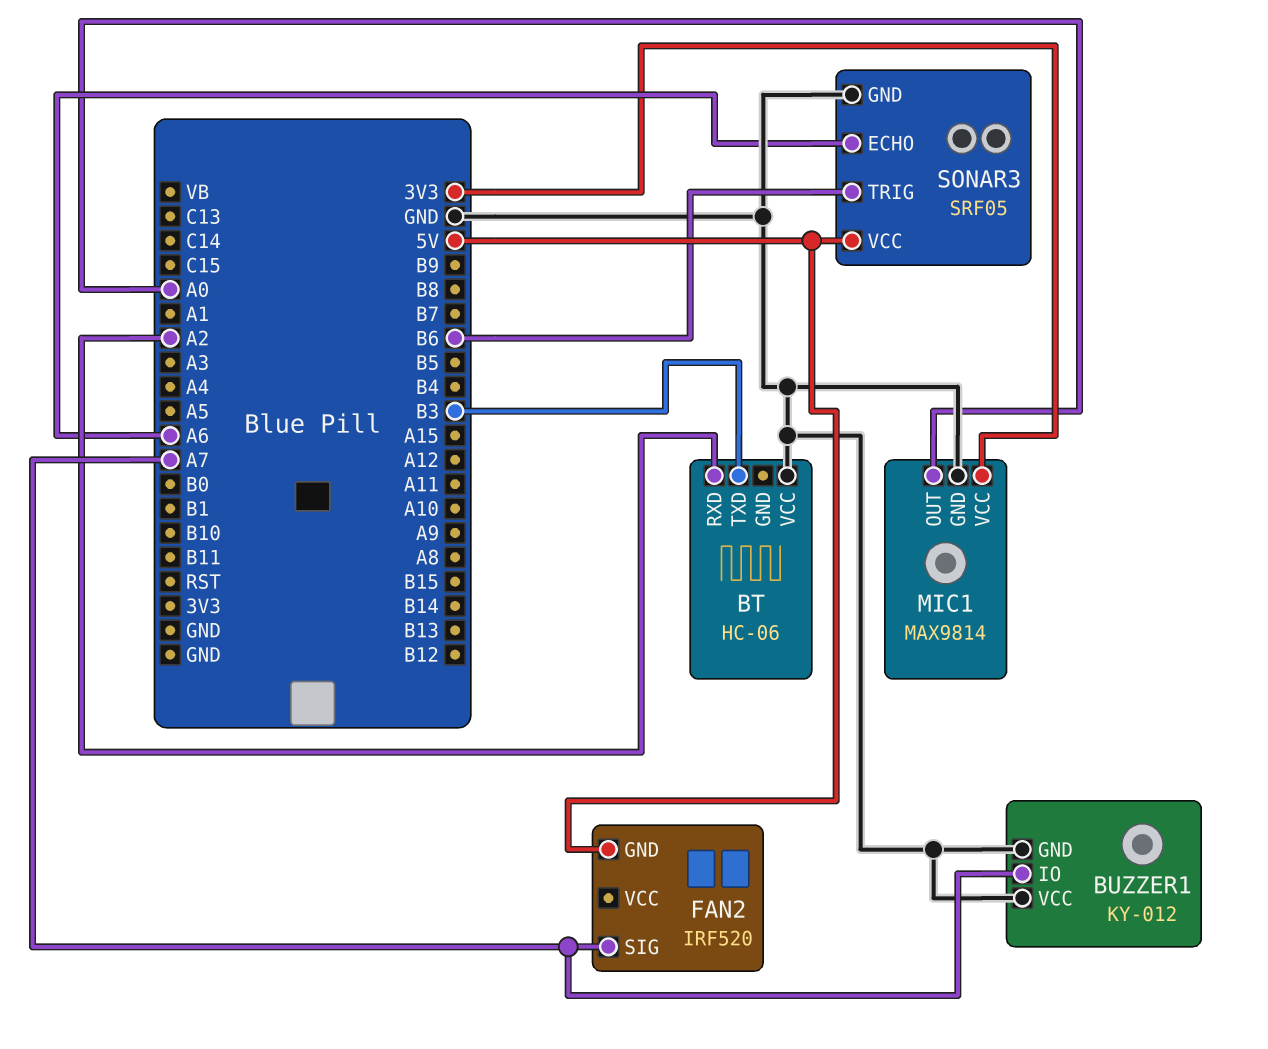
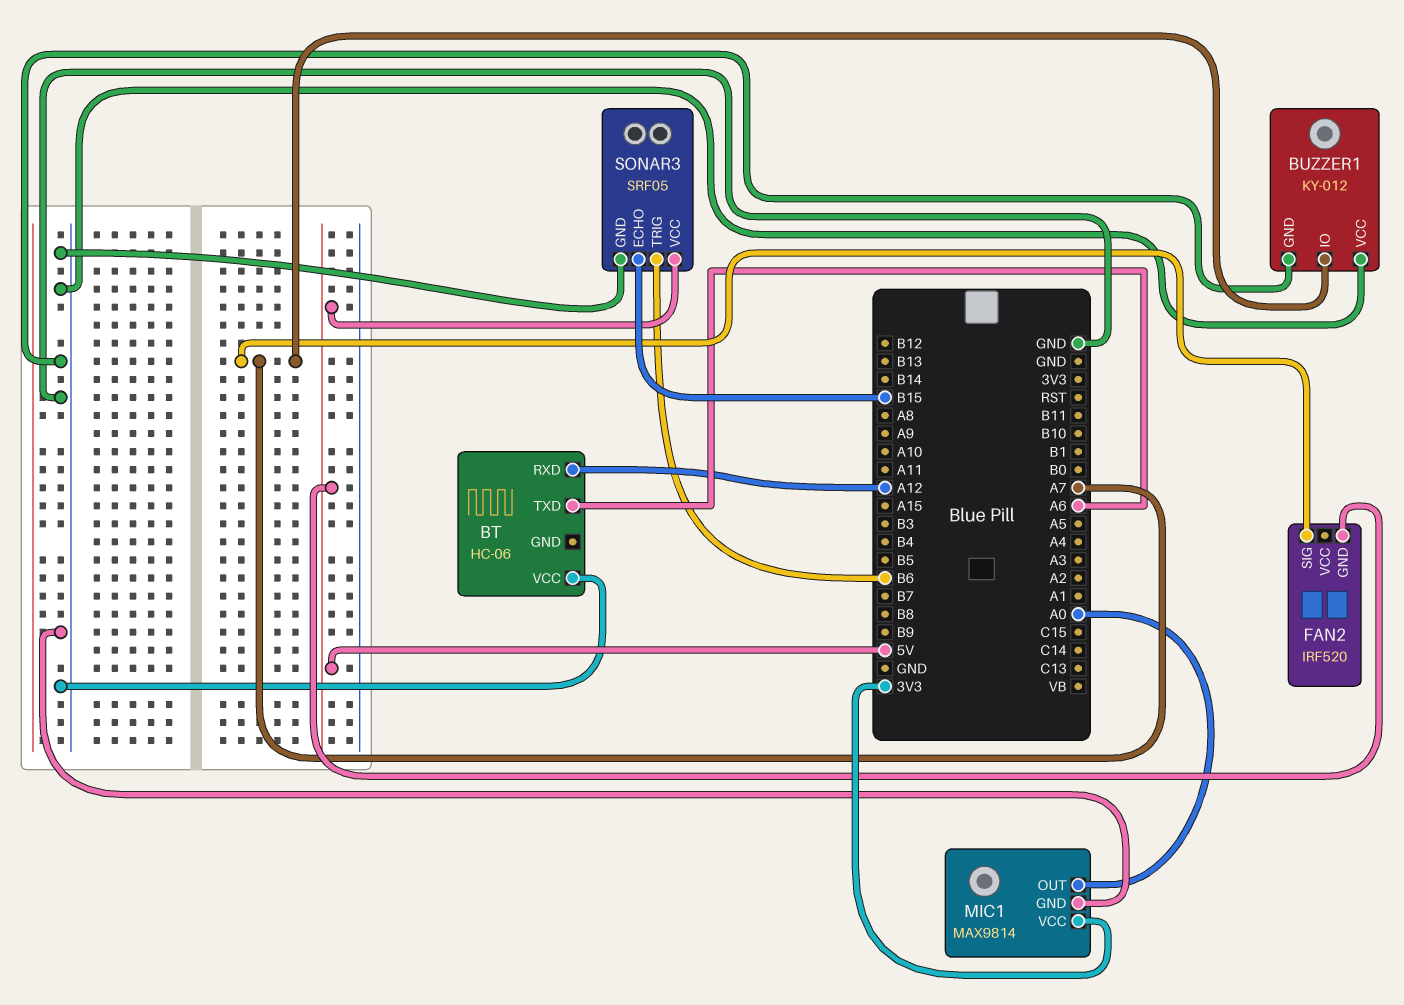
BT pin RXD: A2 -> A12
BT pin TXD: B3 -> A6
SONAR3 pin ECHO: A6 -> B15

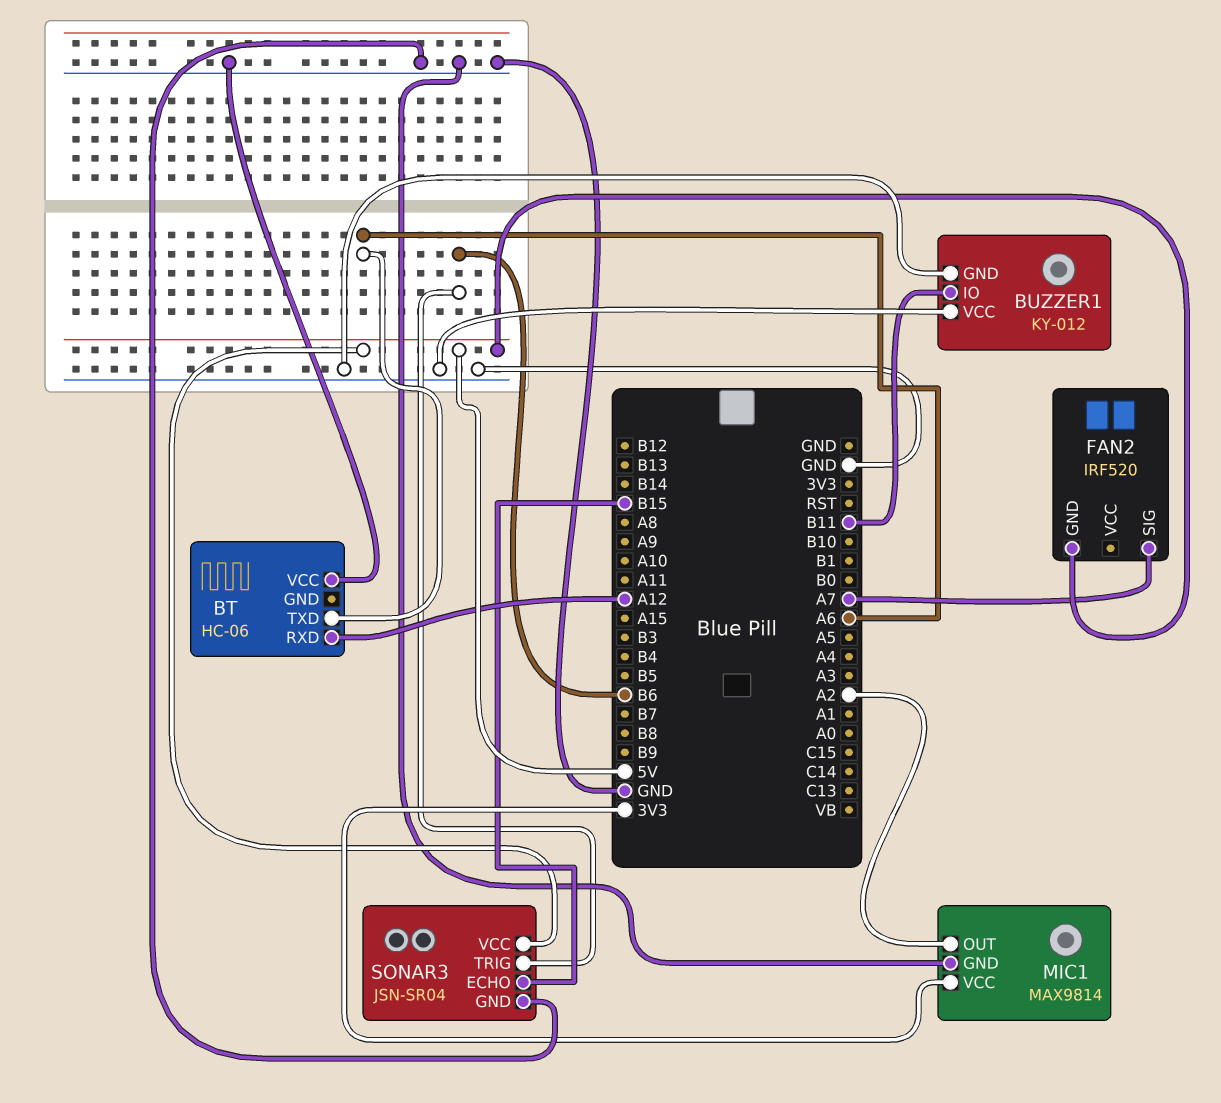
BUZZER1 pin IO: A7 -> B11
MIC1 pin OUT: A0 -> A2
SONAR3: SRF05 -> JSN-SR04

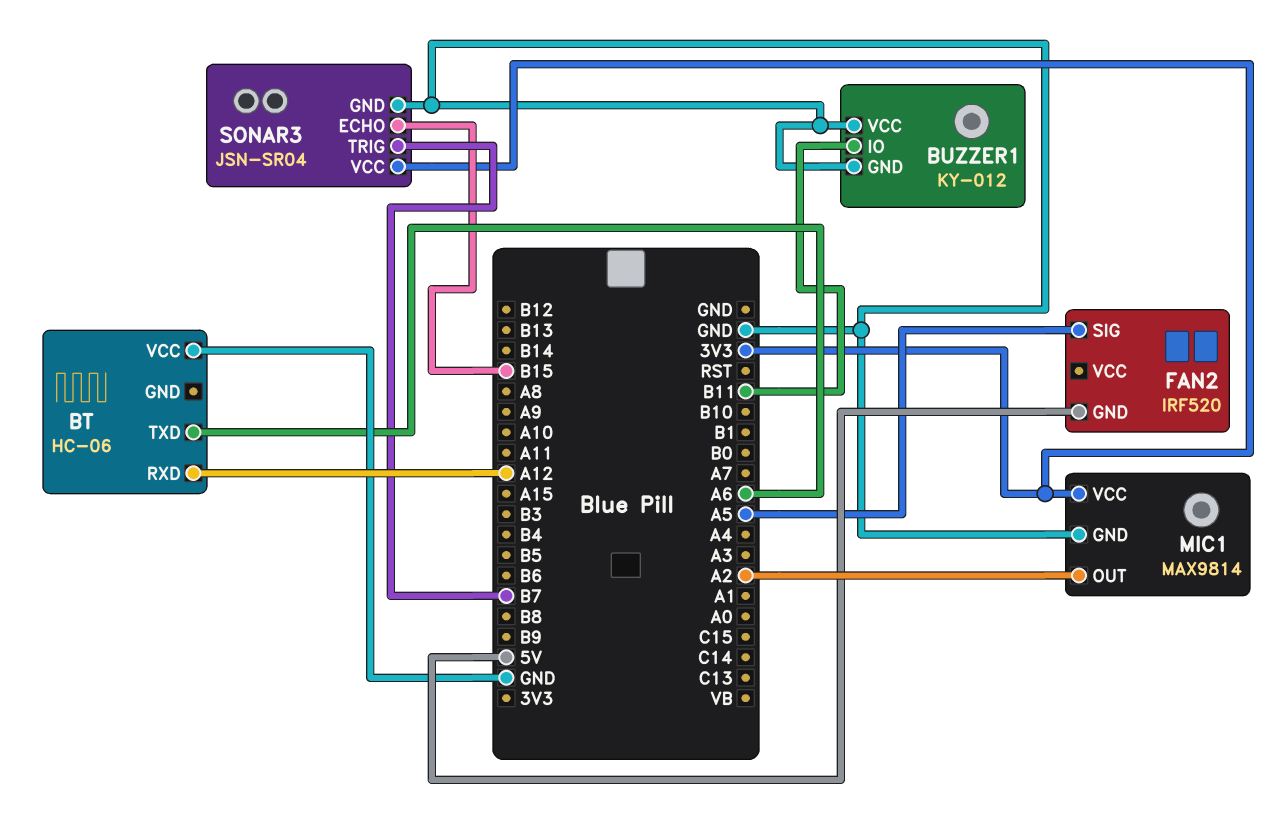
FAN2 pin SIG: A7 -> A5
SONAR3 pin TRIG: B6 -> B7
SONAR3 pin VCC: 5V -> 3V3

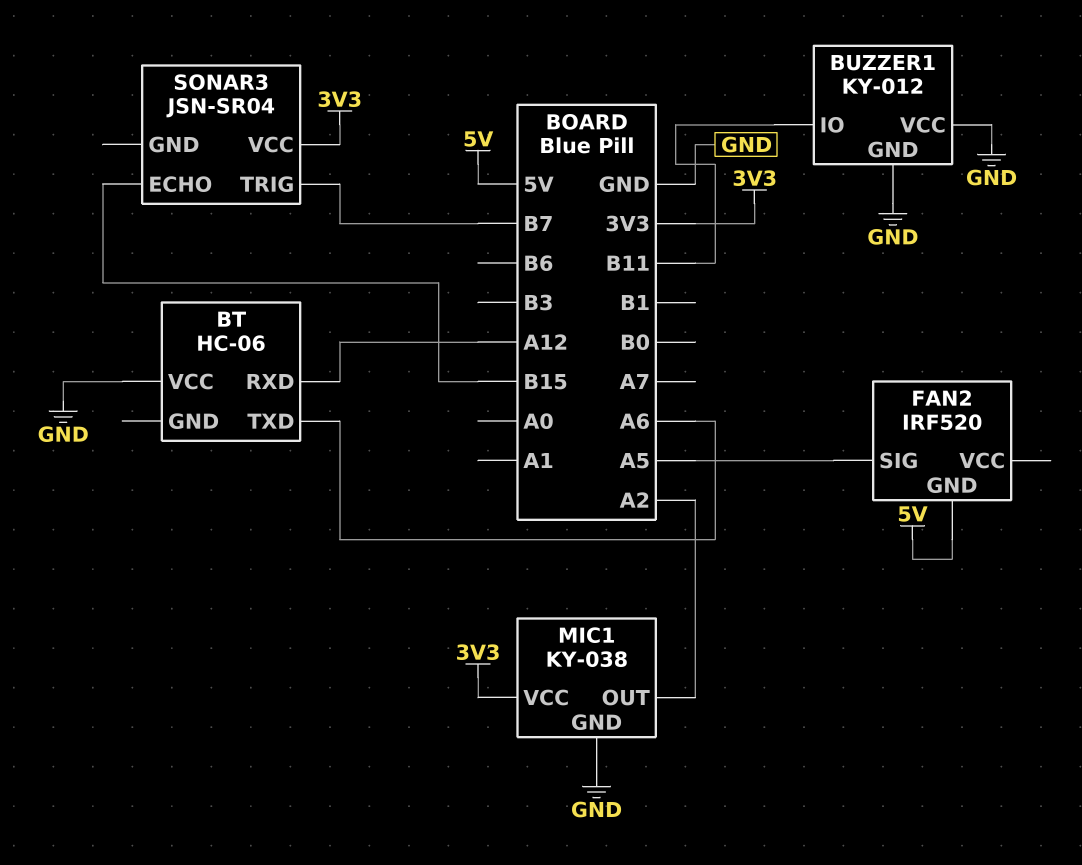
MIC1: MAX9814 -> KY-038
SONAR3 pin GND: GND -> none

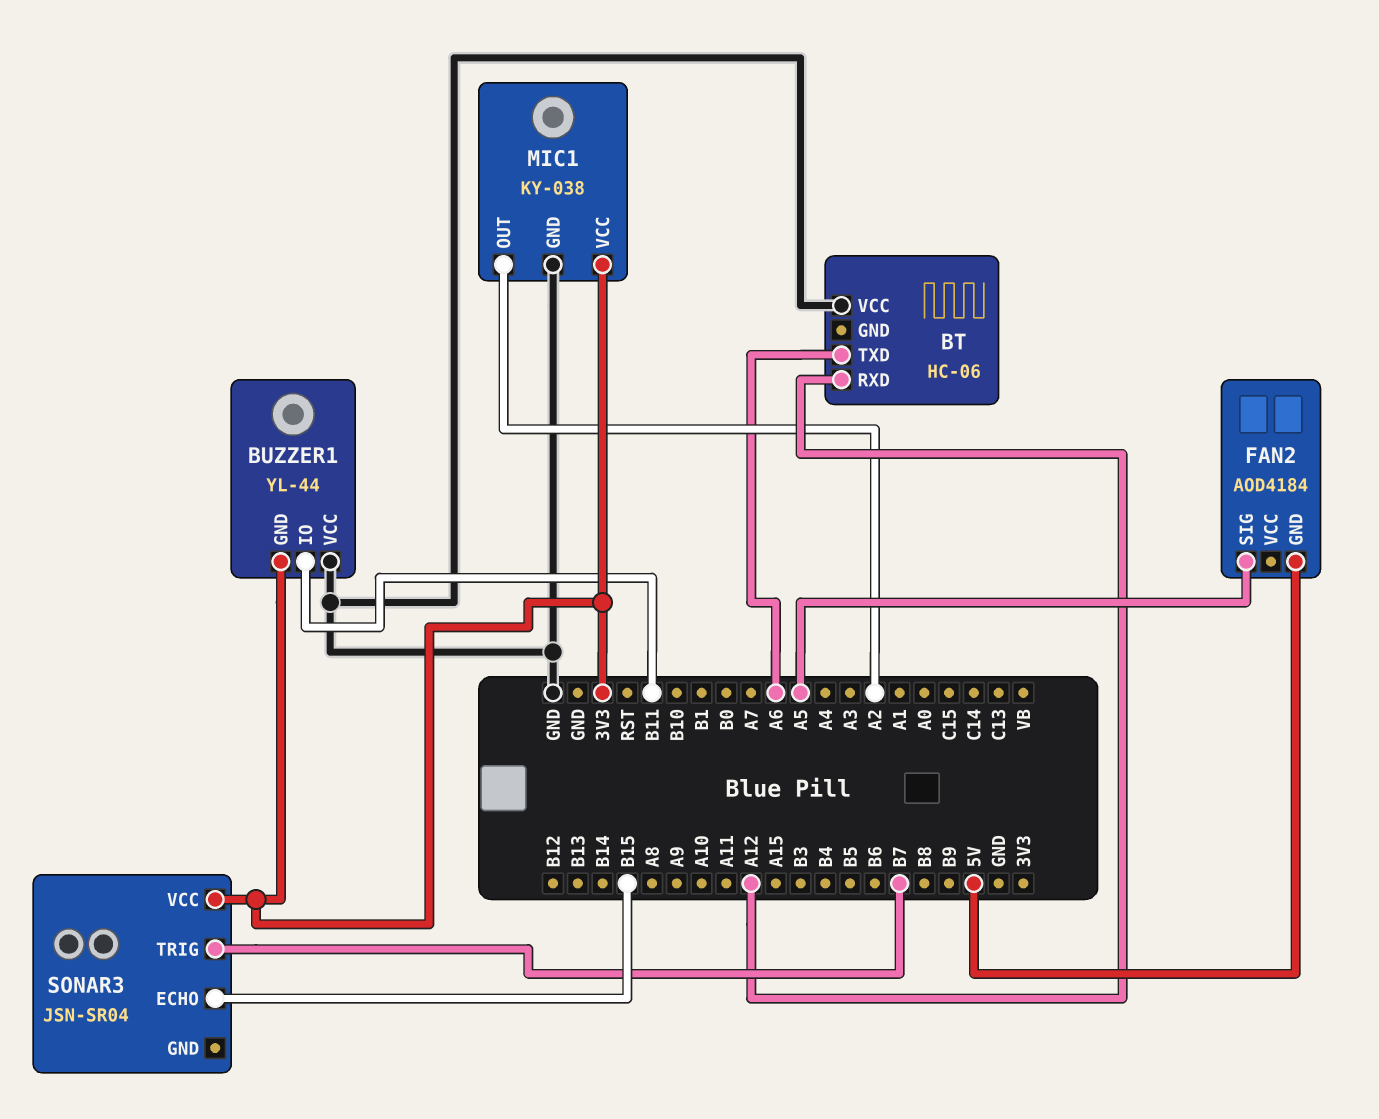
BUZZER1: KY-012 -> YL-44
BUZZER1 pin GND: GND -> 3V3
FAN2: IRF520 -> AOD4184

